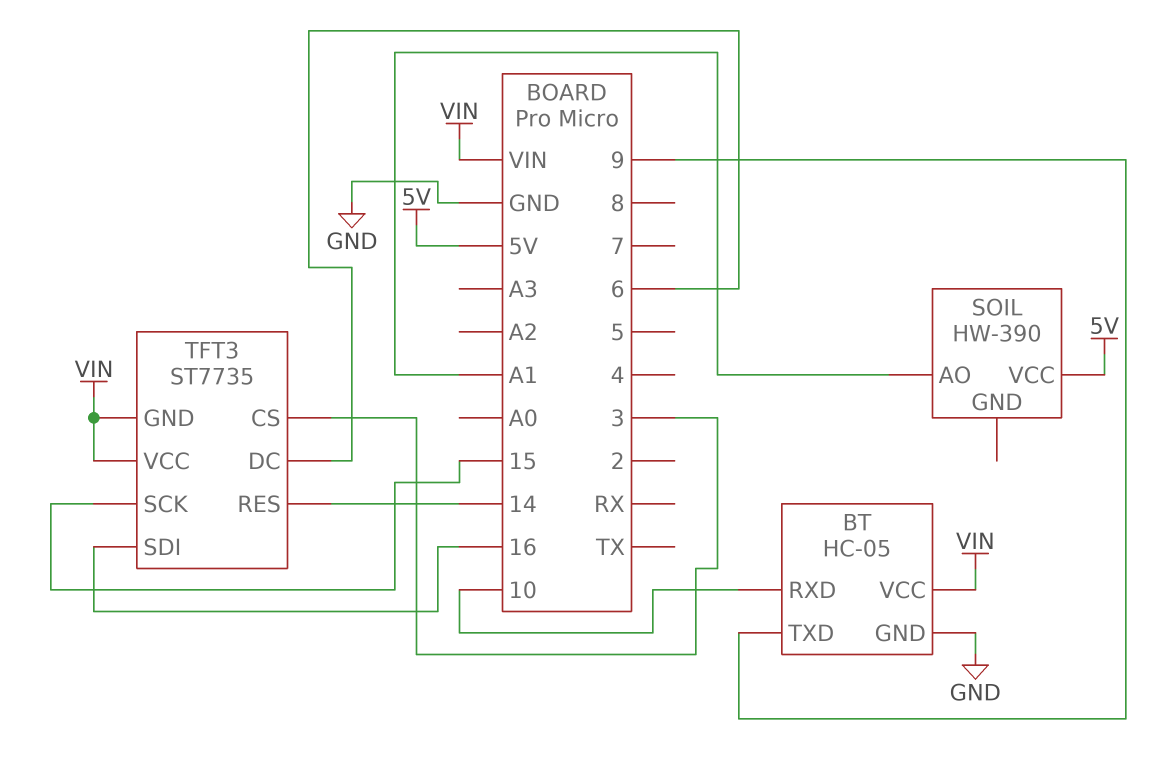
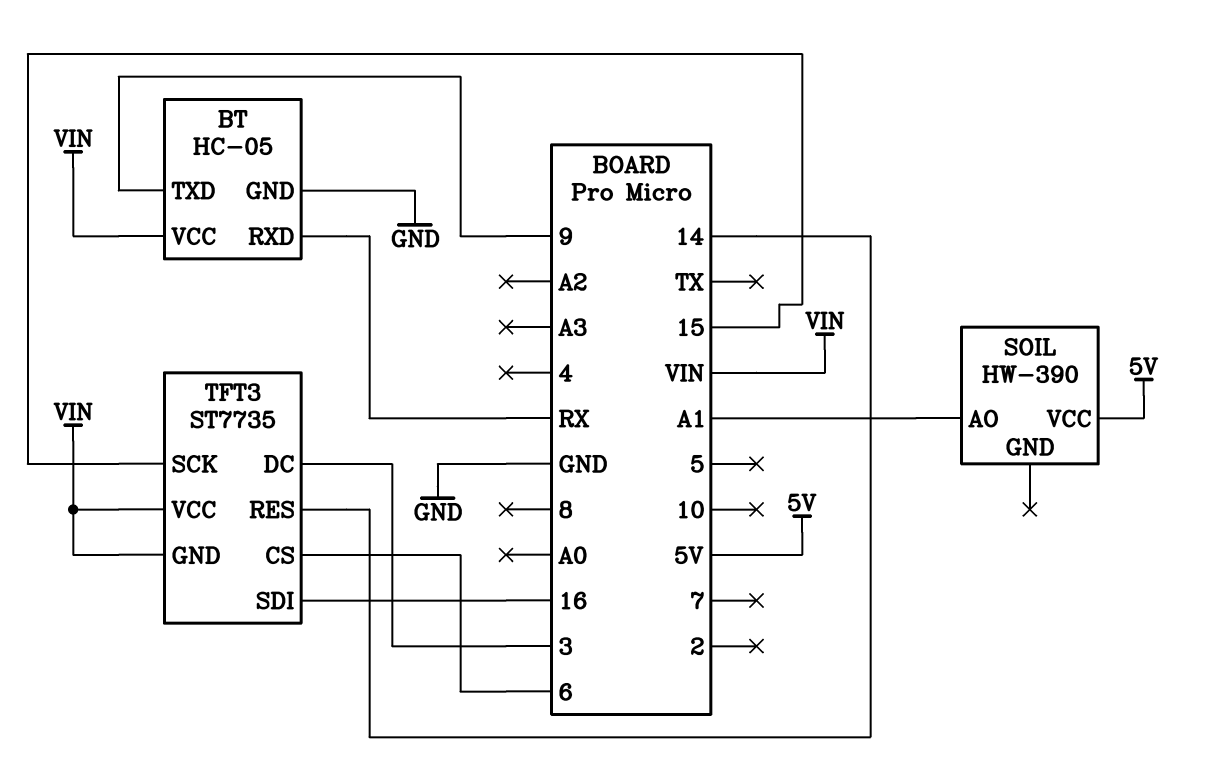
BT pin RXD: 10 -> RX
TFT3 pin CS: 3 -> 6
TFT3 pin DC: 6 -> 3

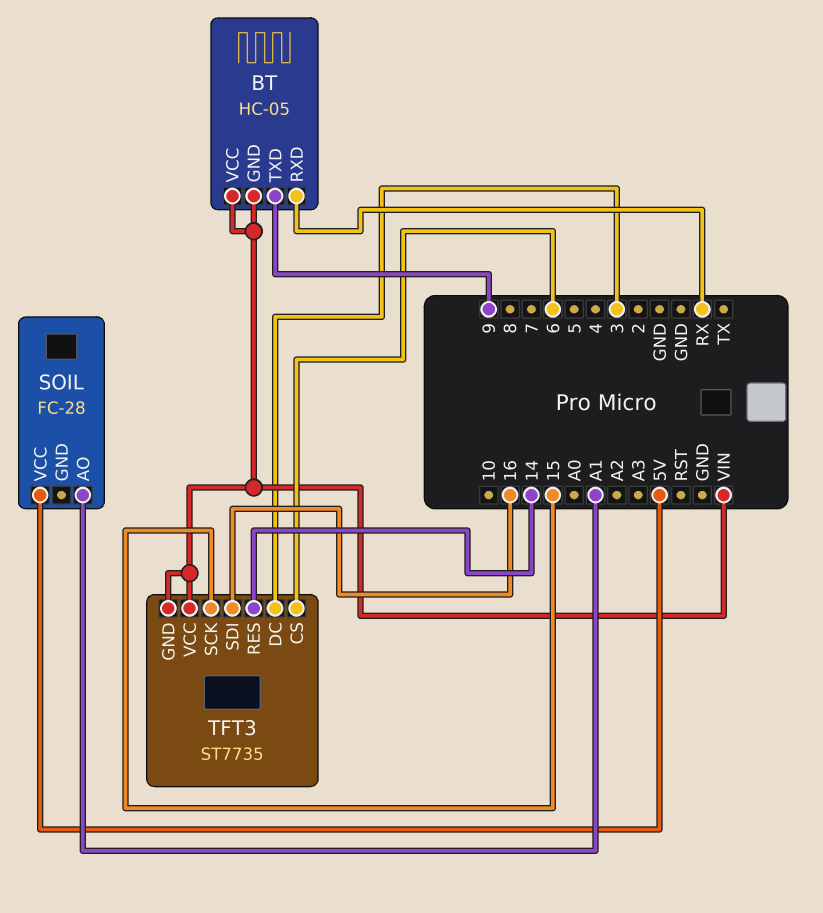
BT pin GND: GND -> VIN
SOIL: HW-390 -> FC-28

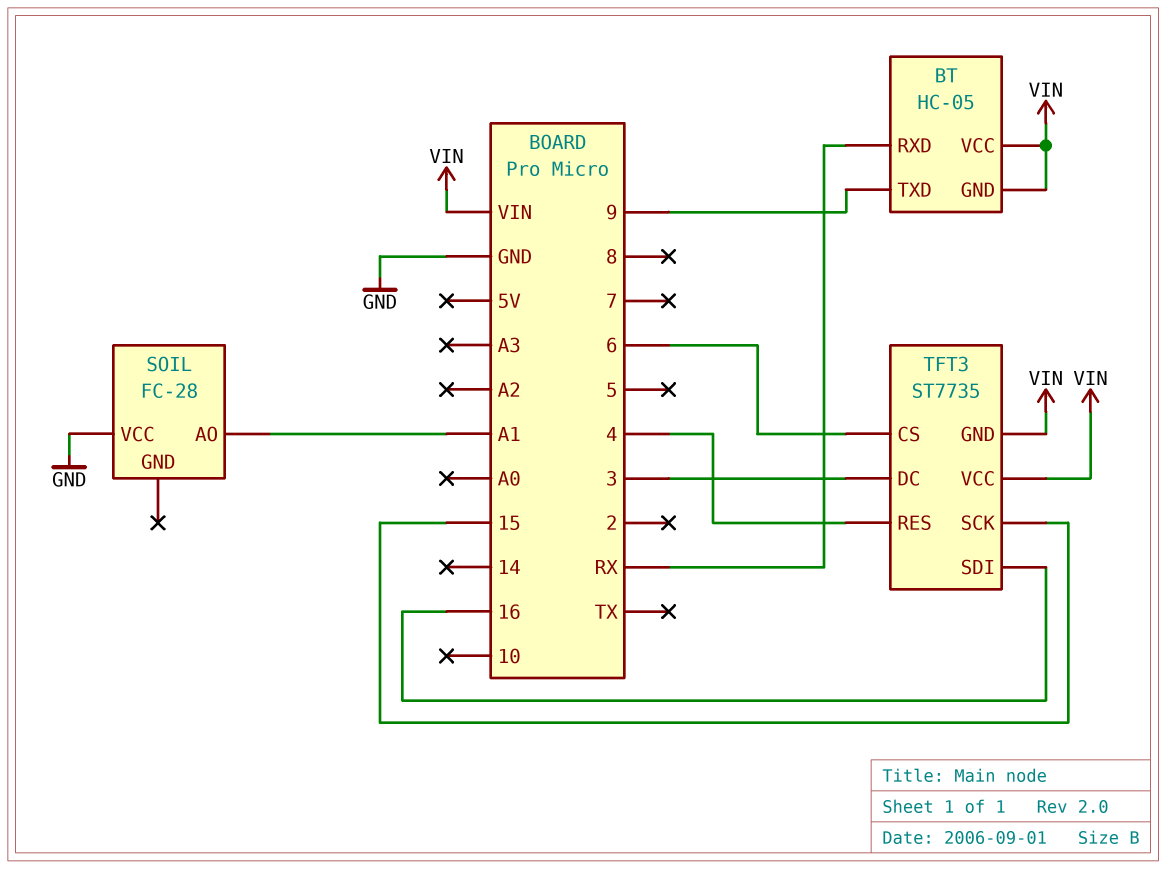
SOIL pin VCC: 5V -> GND
TFT3 pin RES: 14 -> 4

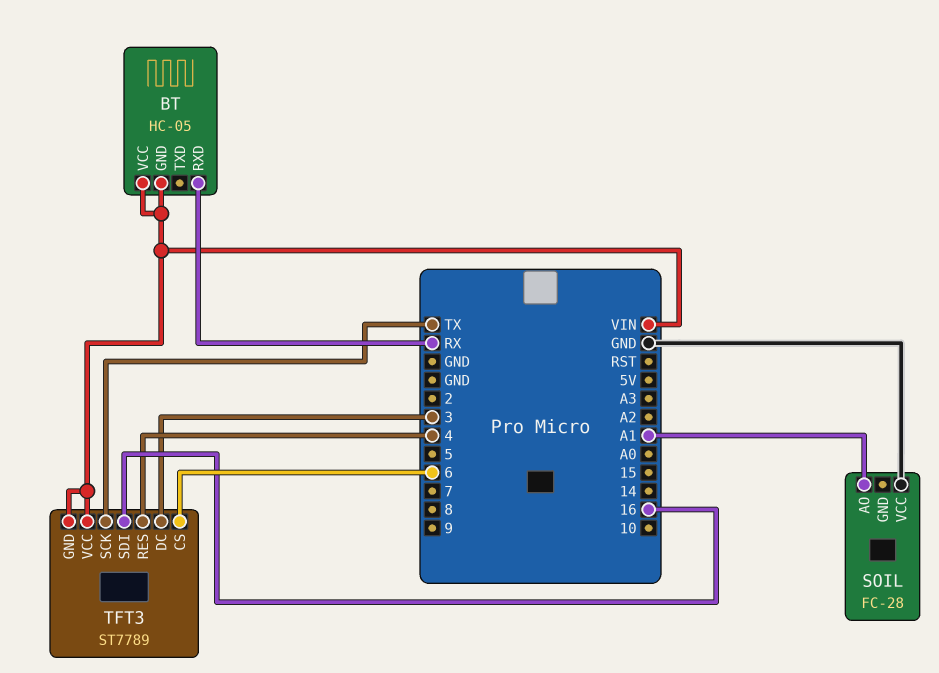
BT pin TXD: 9 -> none
TFT3: ST7735 -> ST7789
TFT3 pin SCK: 15 -> TX

